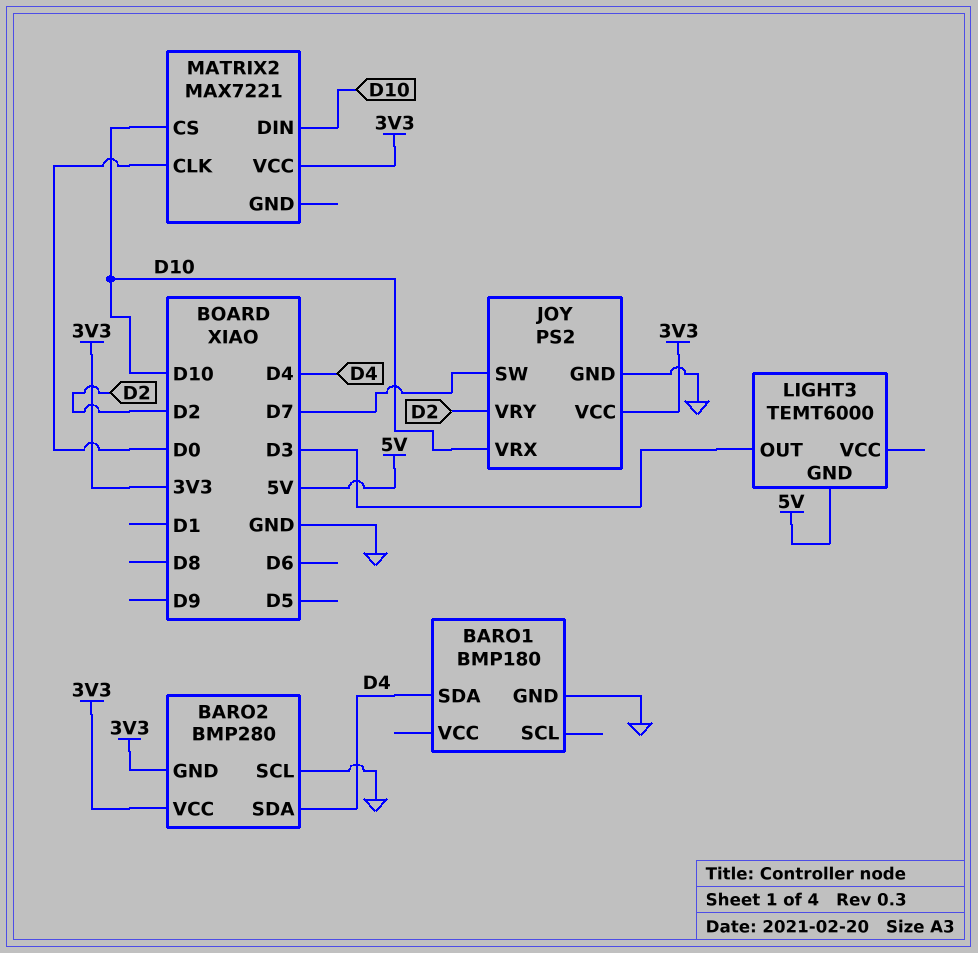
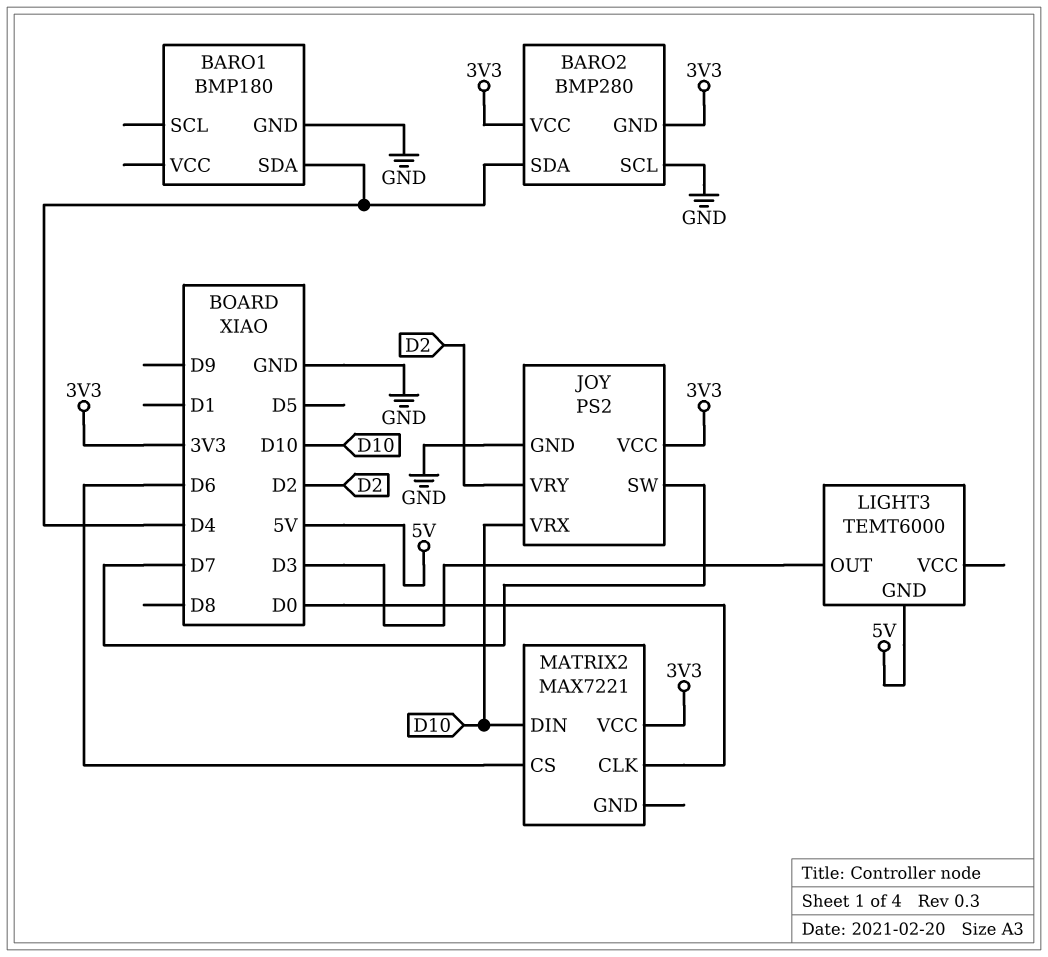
MATRIX2 pin CS: D10 -> D6

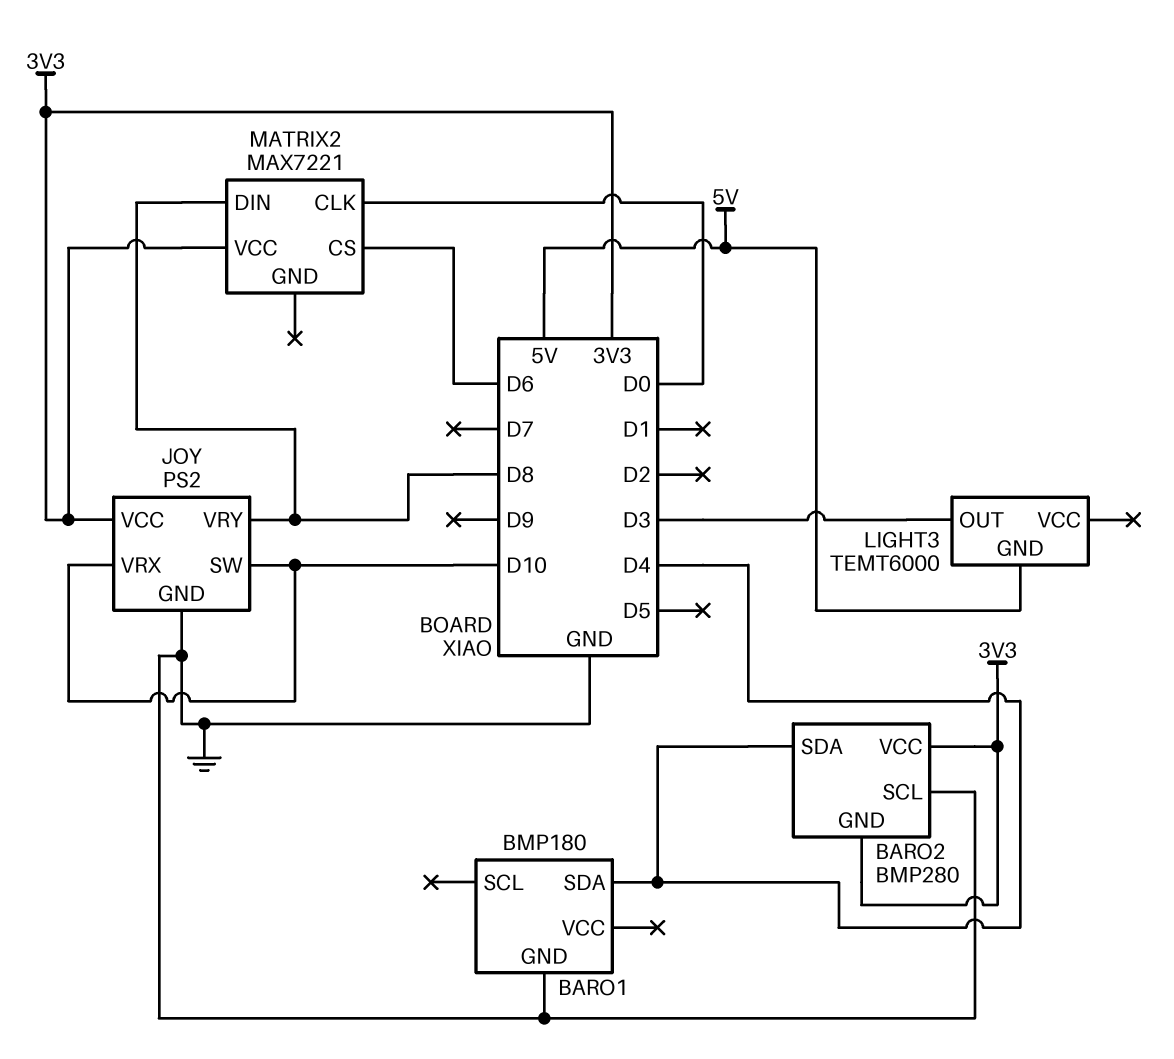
JOY pin SW: D7 -> D10
JOY pin VRY: D2 -> D8
MATRIX2 pin DIN: D10 -> D8

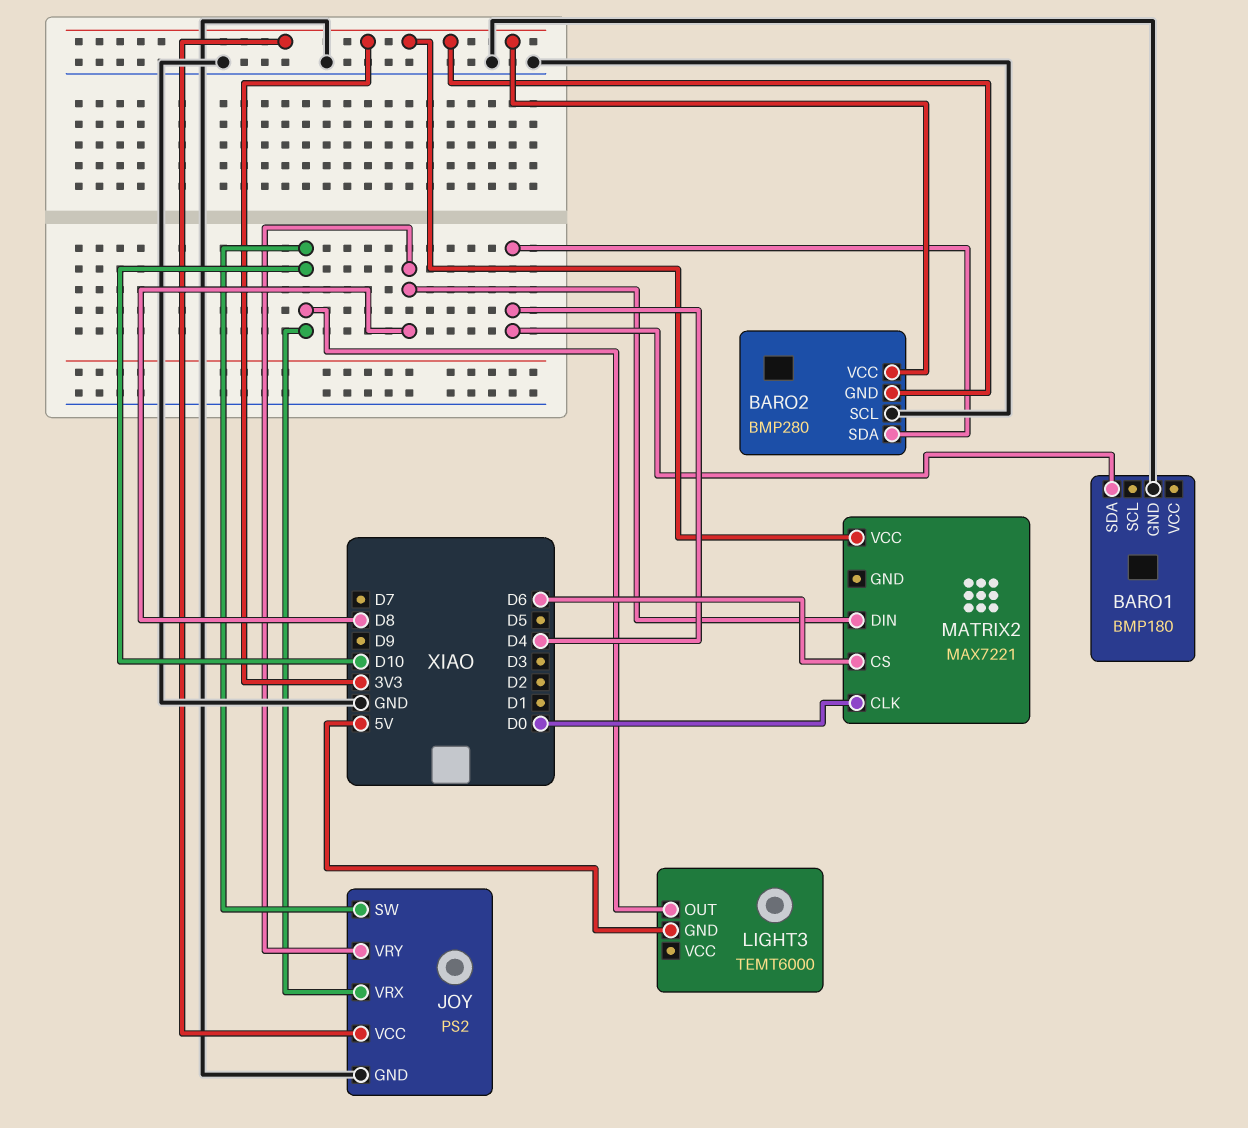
LIGHT3 pin OUT: D3 -> D10

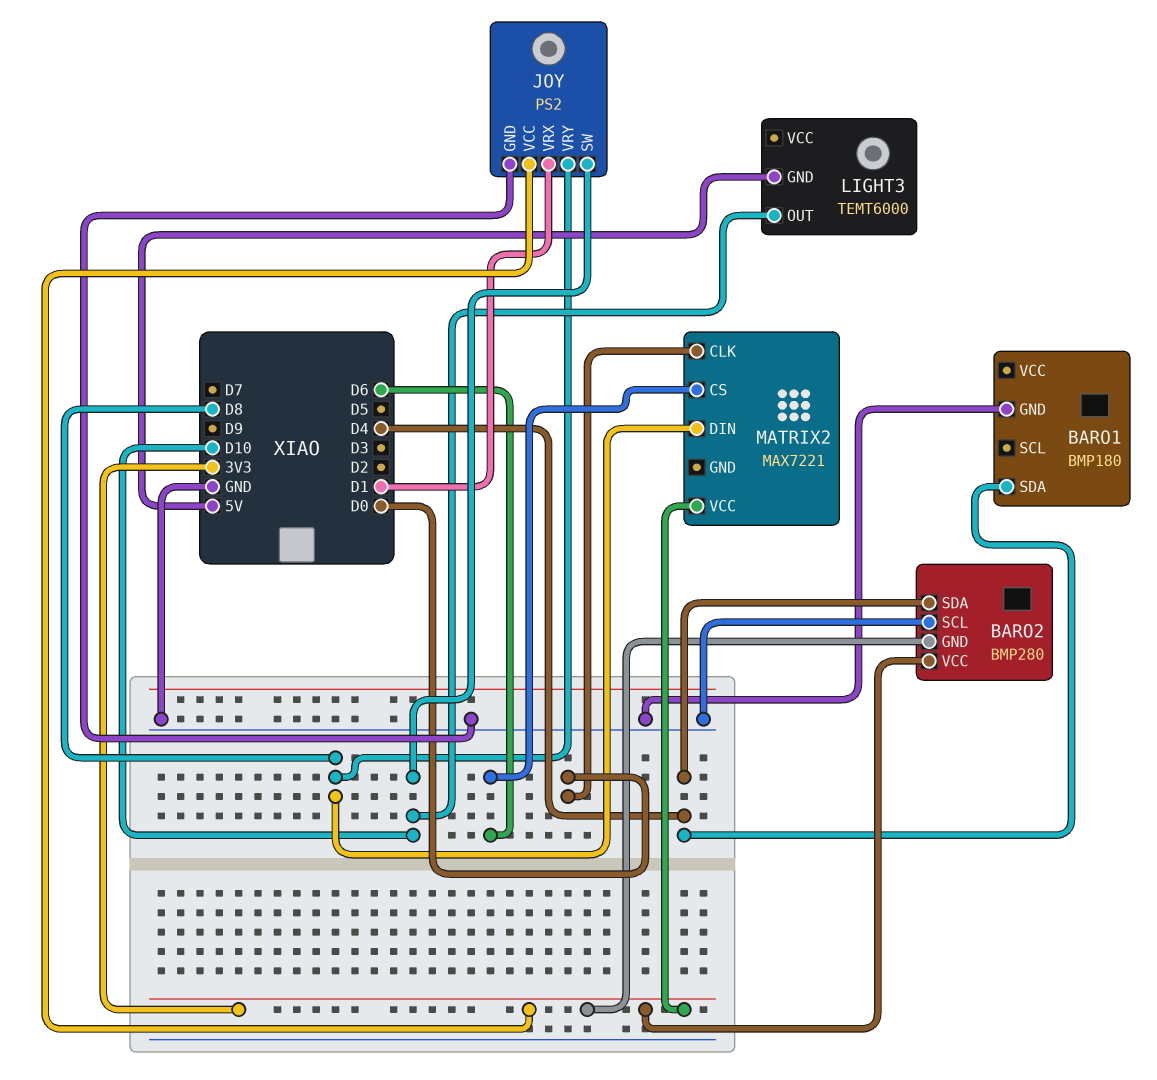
JOY pin VRX: D10 -> D1

